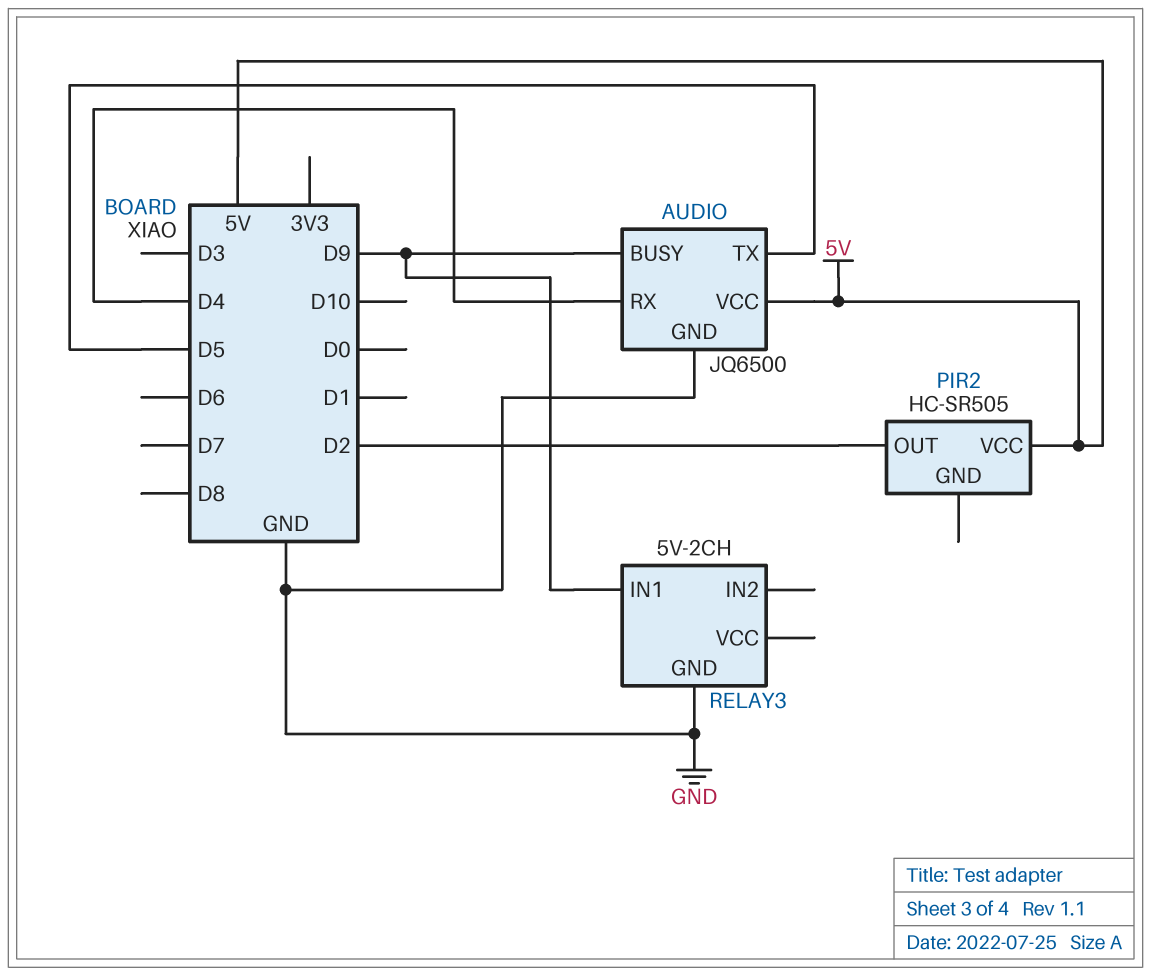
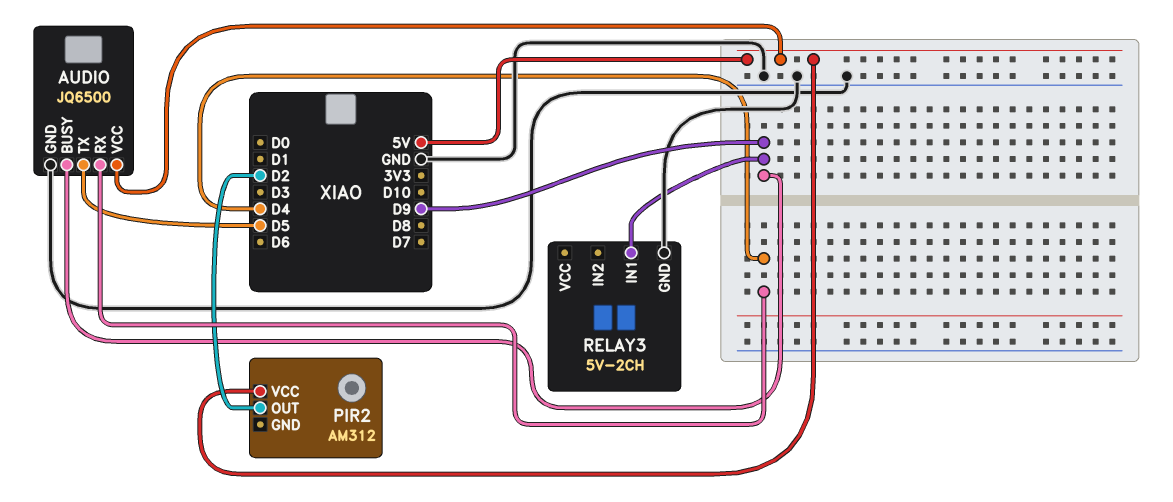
PIR2: HC-SR505 -> AM312

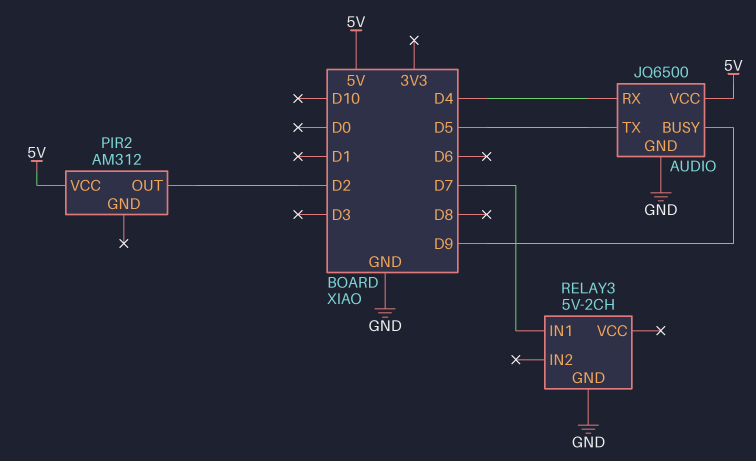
RELAY3 pin IN1: D9 -> D7

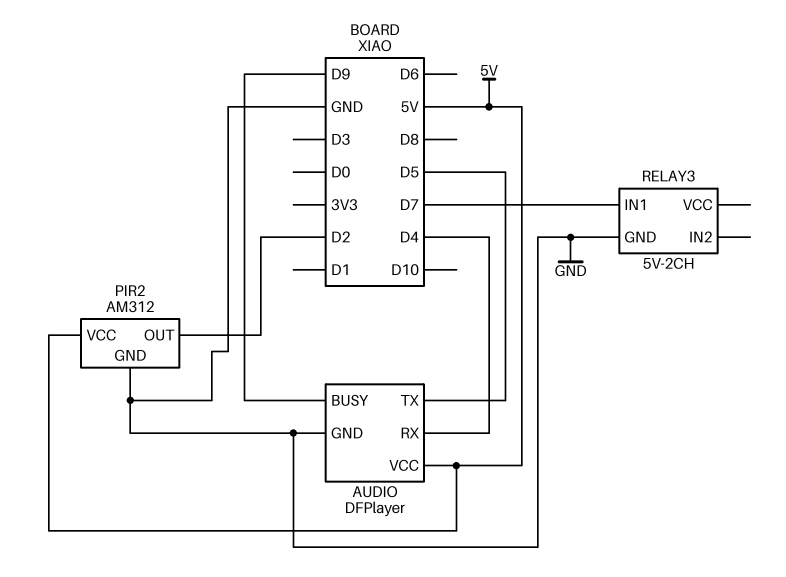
AUDIO: JQ6500 -> DFPlayer
PIR2 pin GND: none -> GND

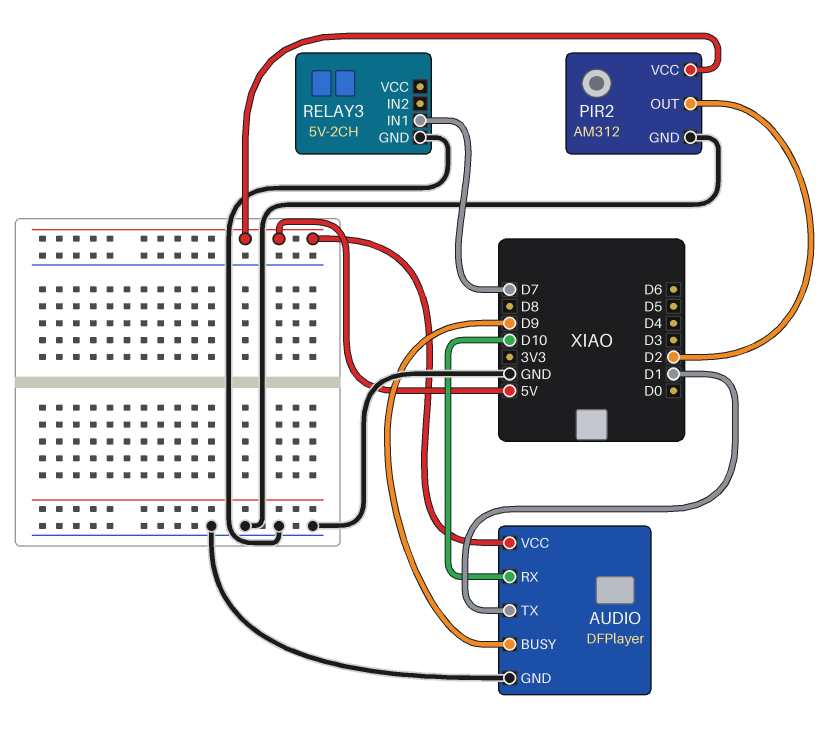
AUDIO pin RX: D4 -> D10
AUDIO pin TX: D5 -> D1

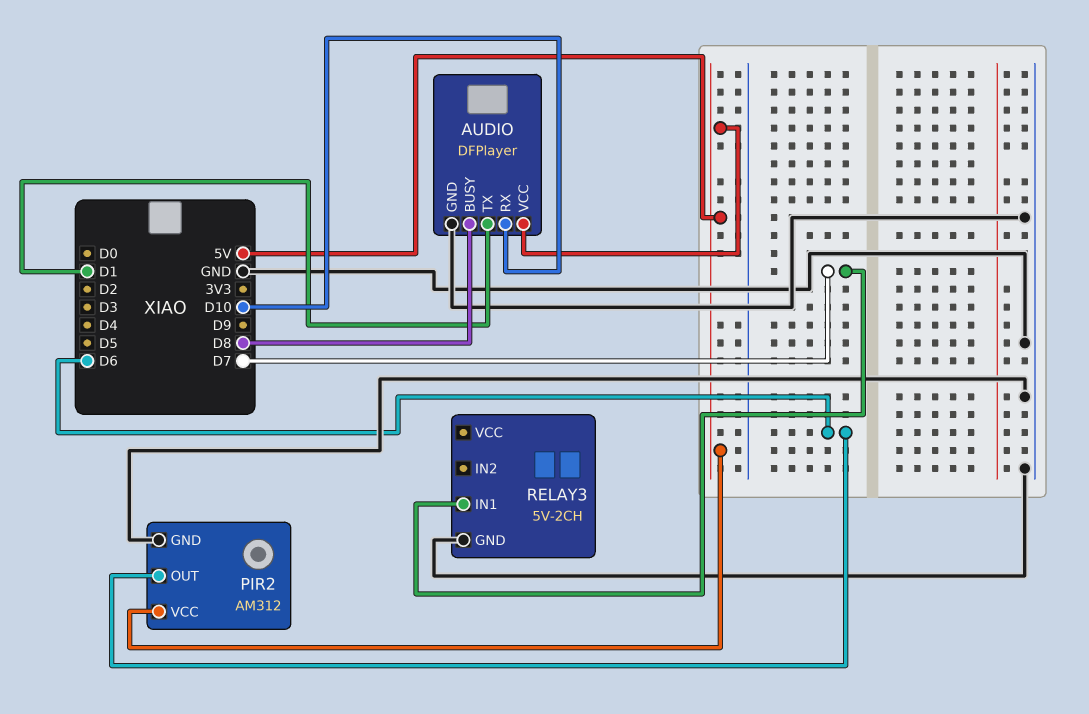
AUDIO pin BUSY: D9 -> D8
PIR2 pin OUT: D2 -> D6

